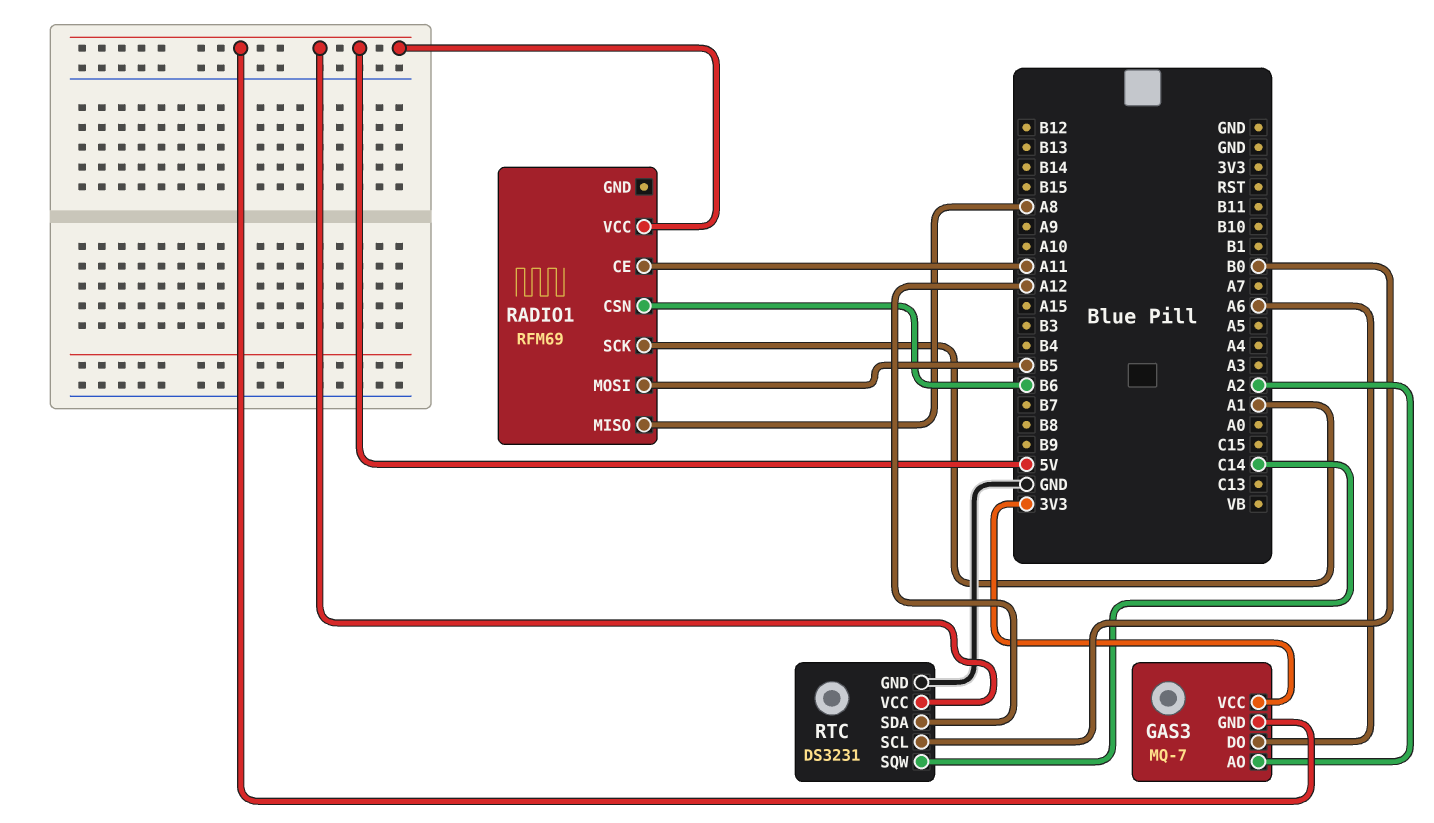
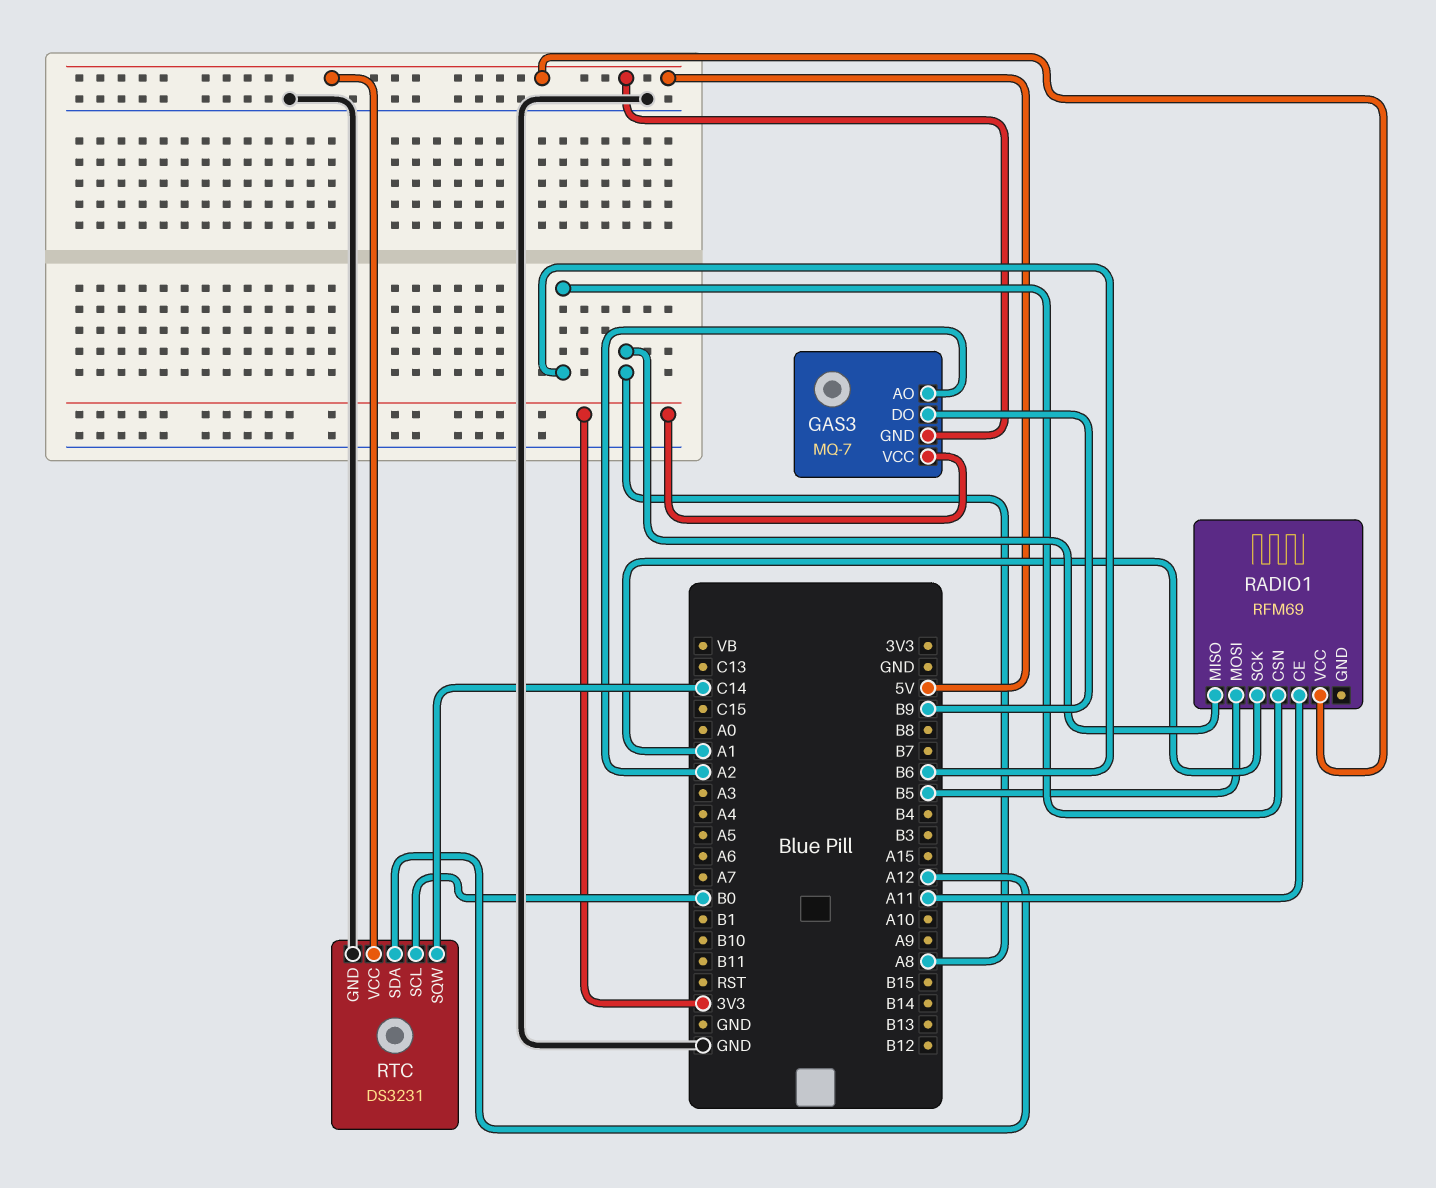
GAS3 pin DO: A6 -> B9

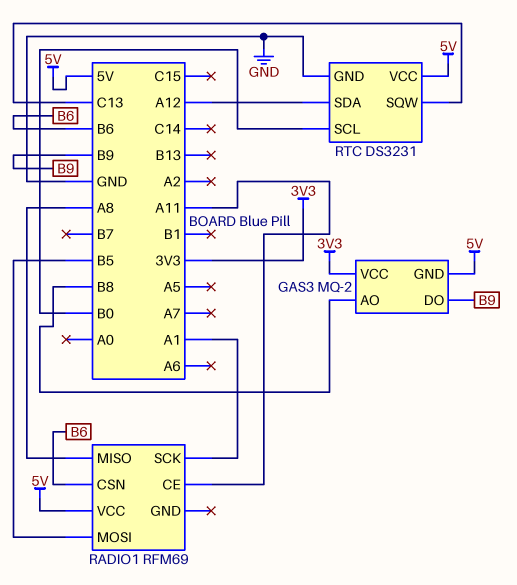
GAS3: MQ-7 -> MQ-2
GAS3 pin AO: A2 -> B8
RTC pin SQW: C14 -> C13

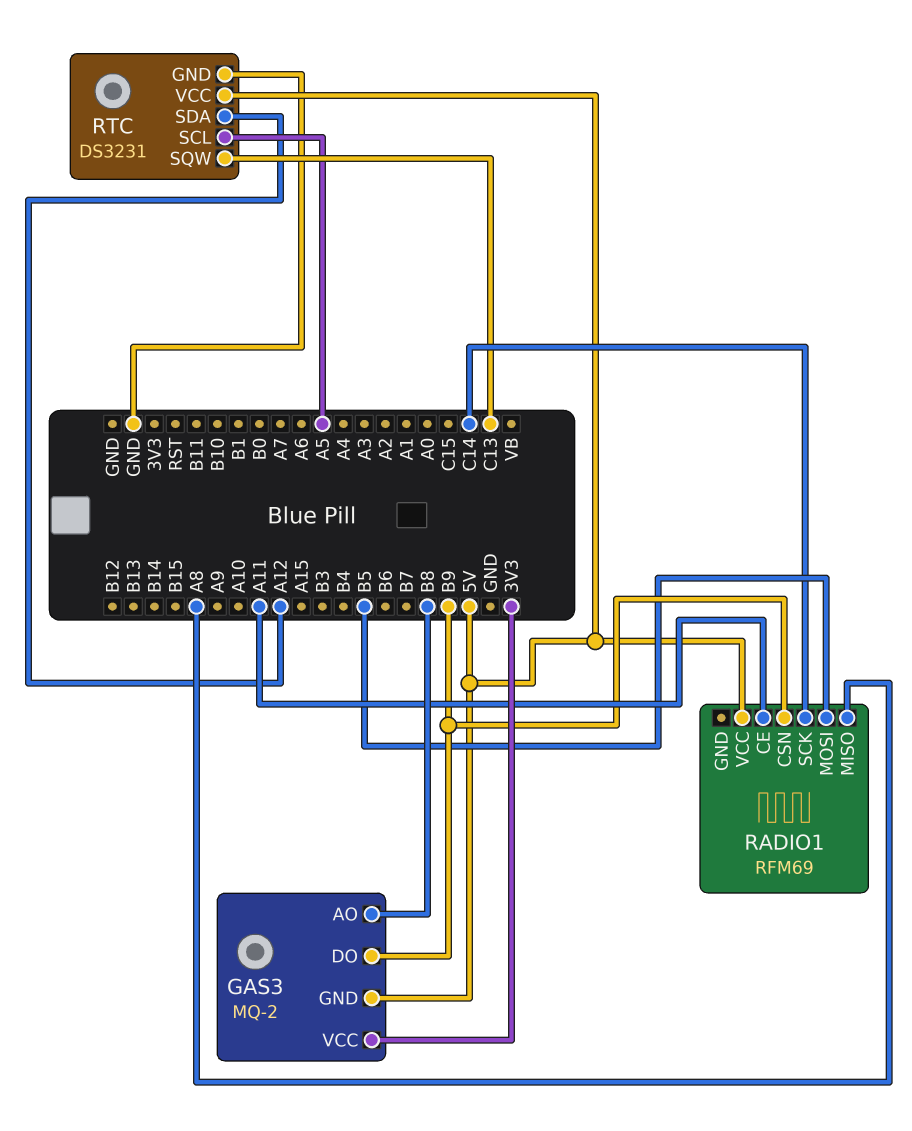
RADIO1 pin CSN: B6 -> B9
RADIO1 pin SCK: A1 -> C14
RTC pin SCL: B0 -> A5

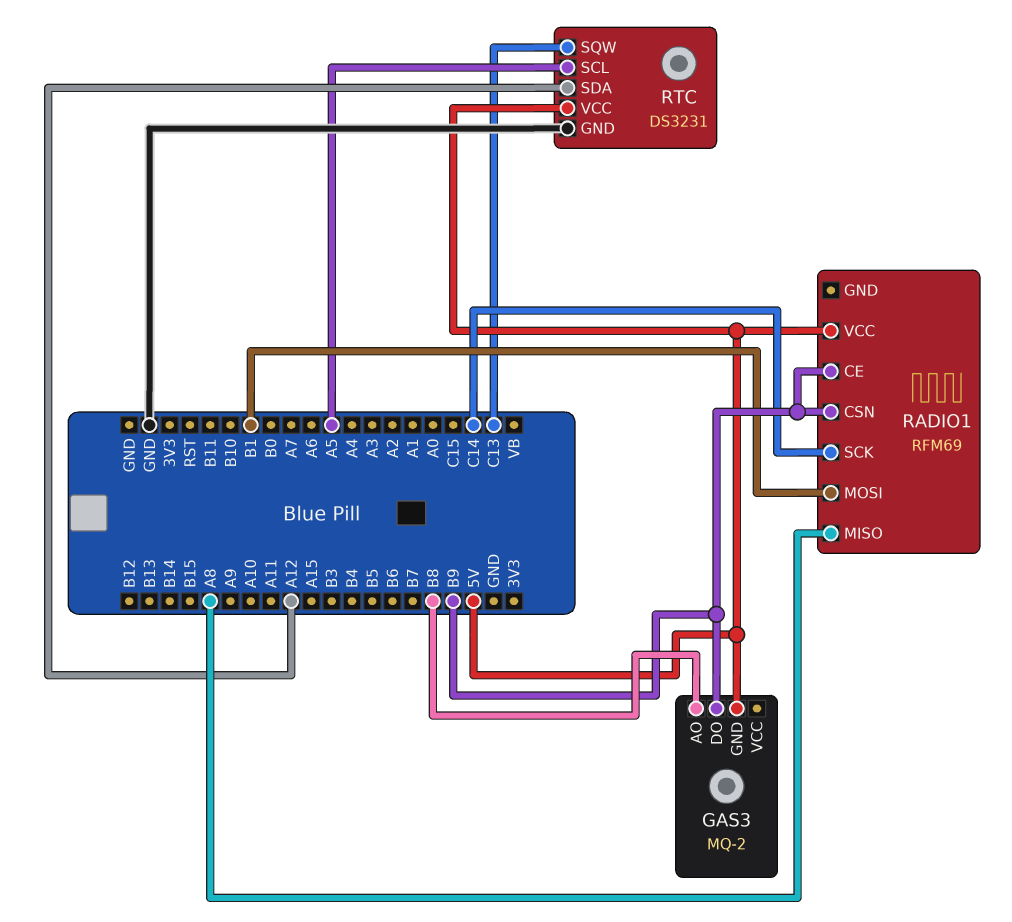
GAS3 pin VCC: 3V3 -> none
RADIO1 pin CE: A11 -> B9
RADIO1 pin MOSI: B5 -> B1

